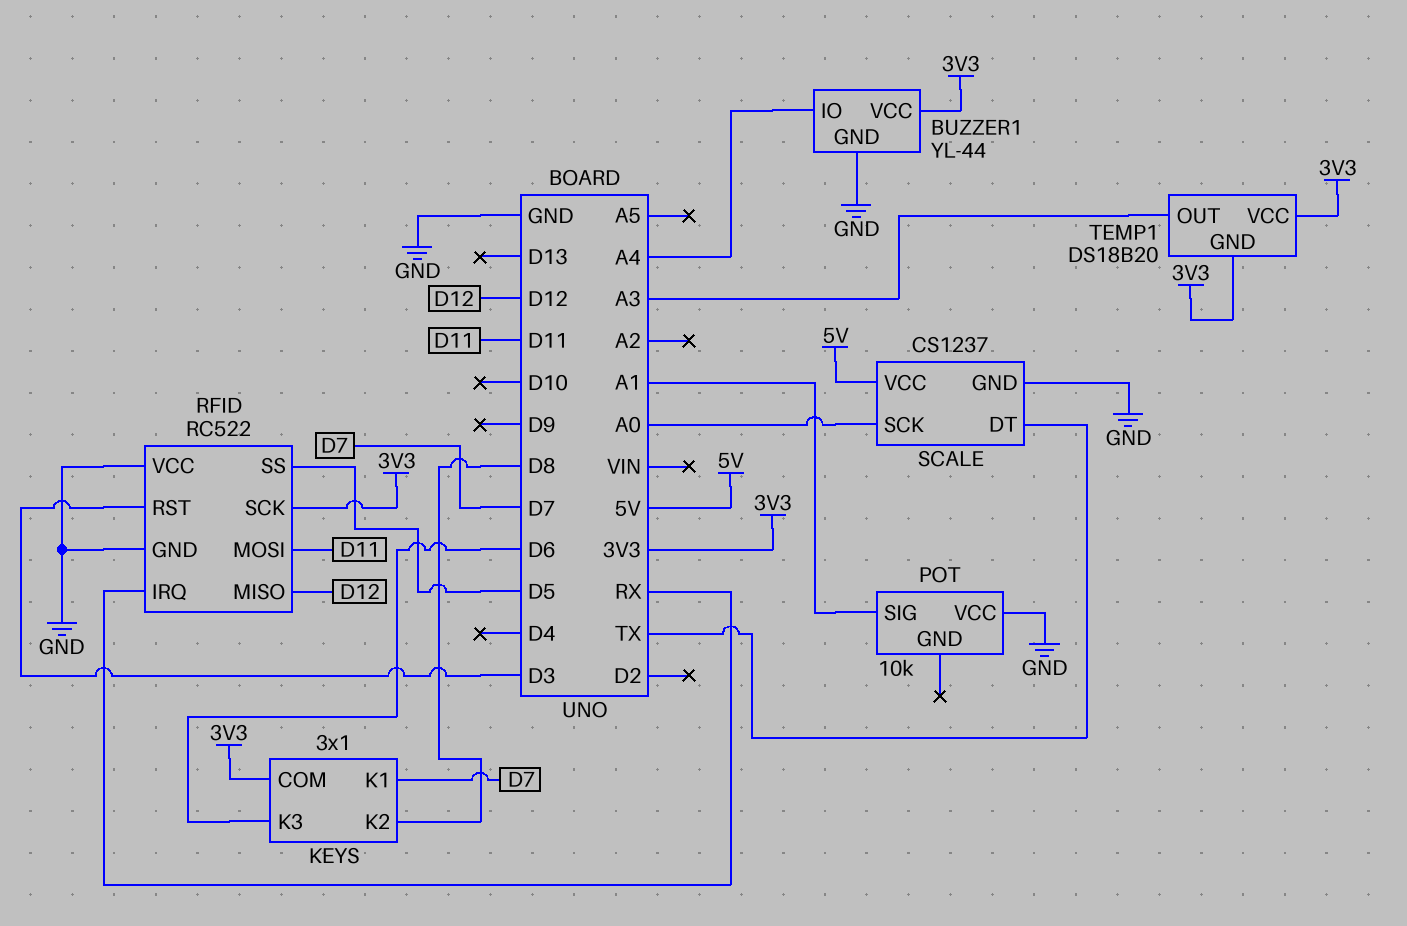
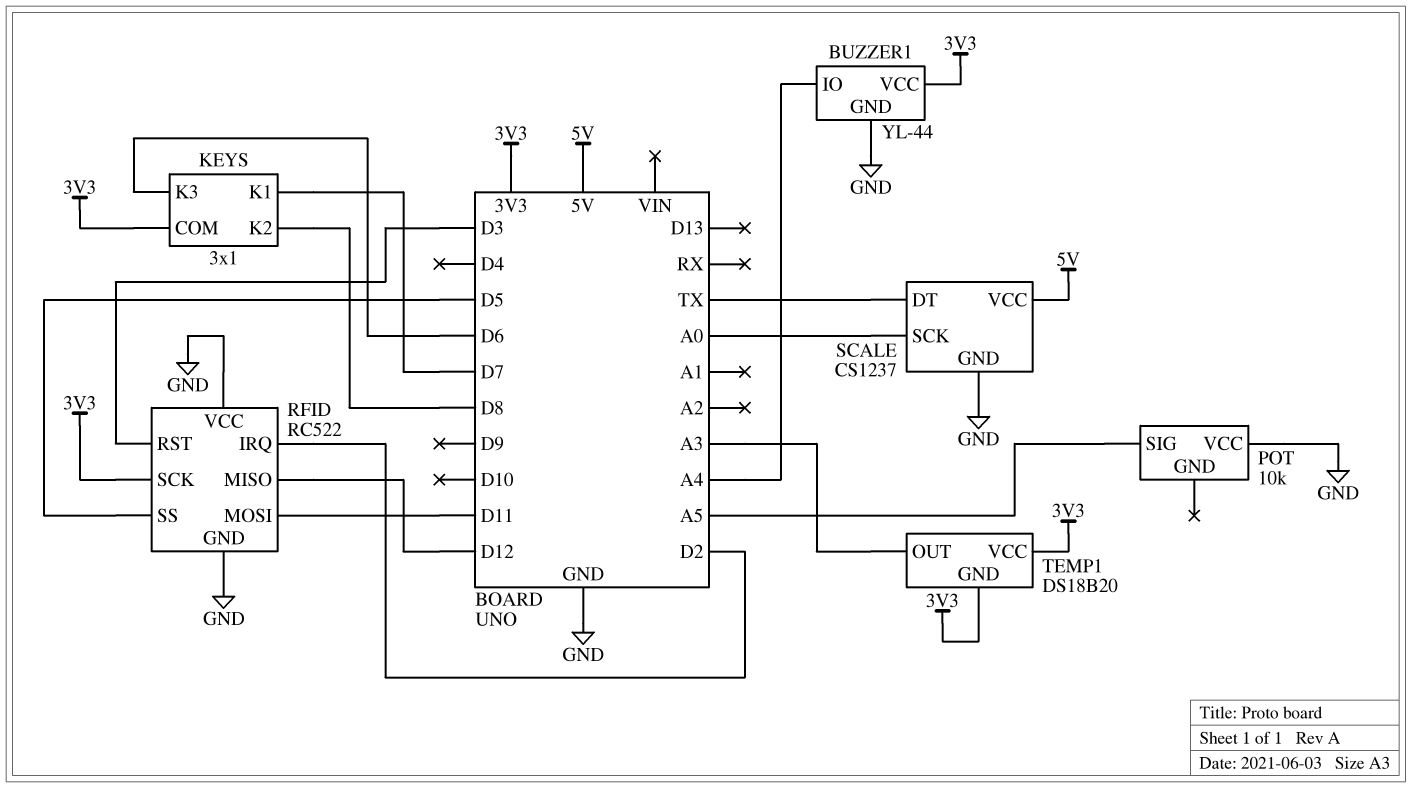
POT pin SIG: A1 -> A5
RFID pin IRQ: RX -> D2

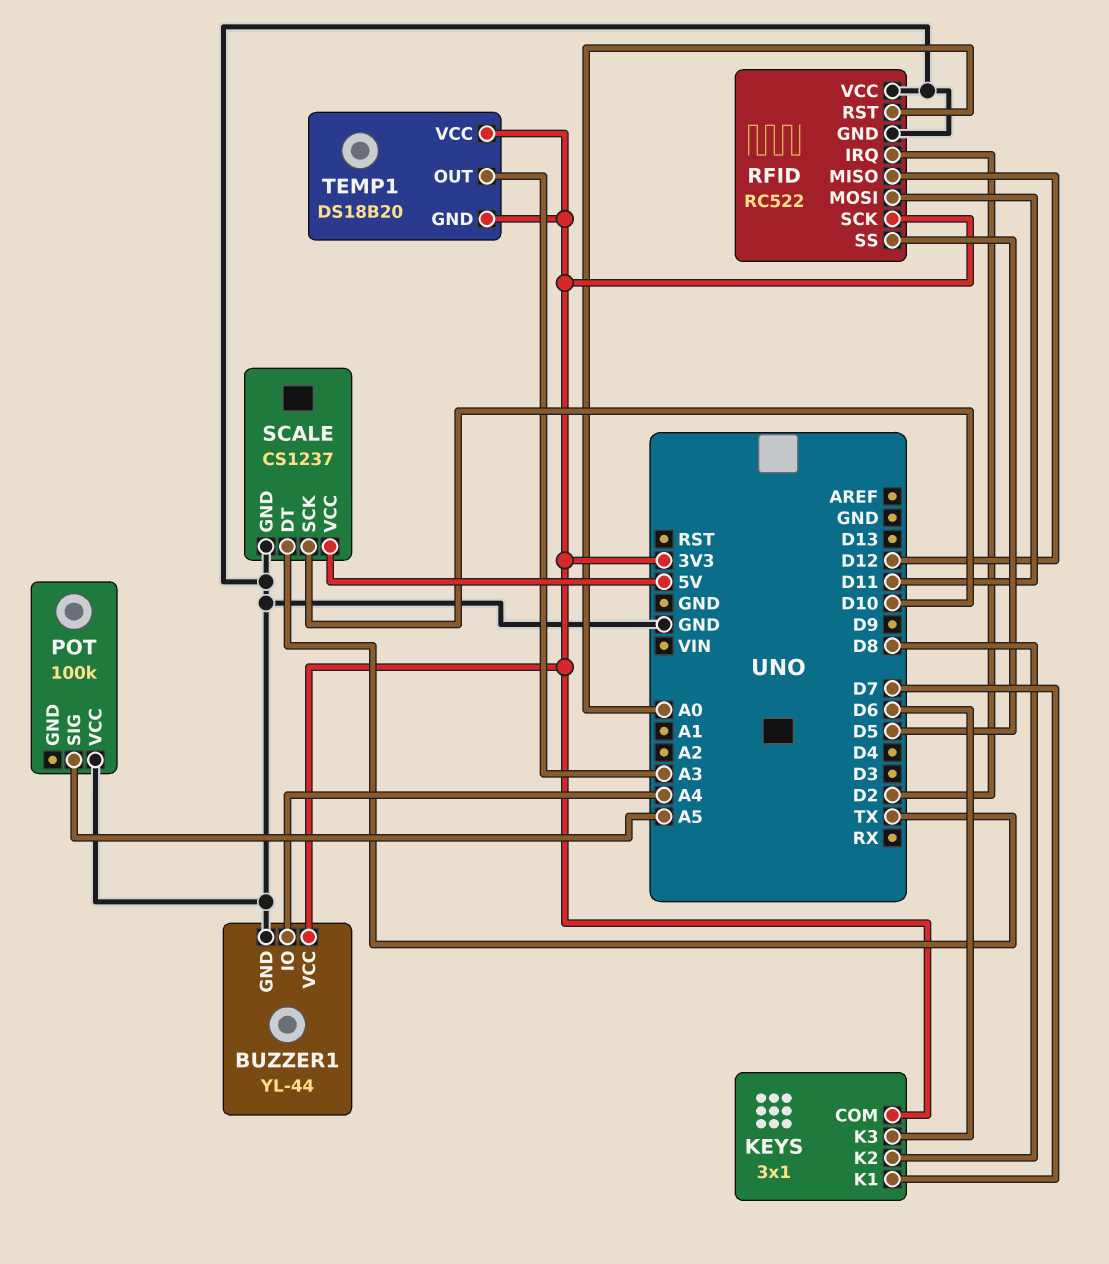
POT: 10k -> 100k
RFID pin RST: D3 -> A0
SCALE pin SCK: A0 -> D10

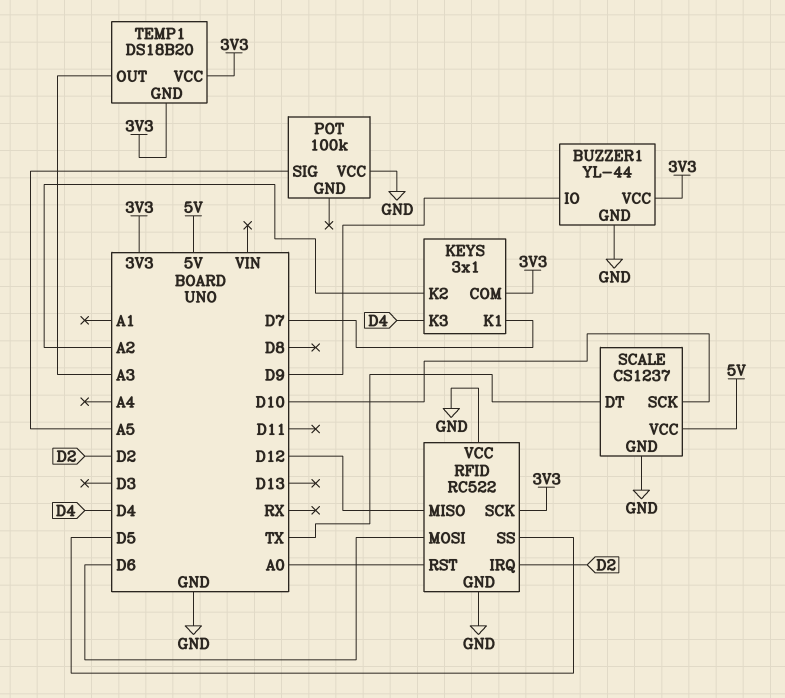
BUZZER1 pin IO: A4 -> D9
KEYS pin K2: D8 -> A2
KEYS pin K3: D6 -> D4
RFID pin MOSI: D11 -> D6

